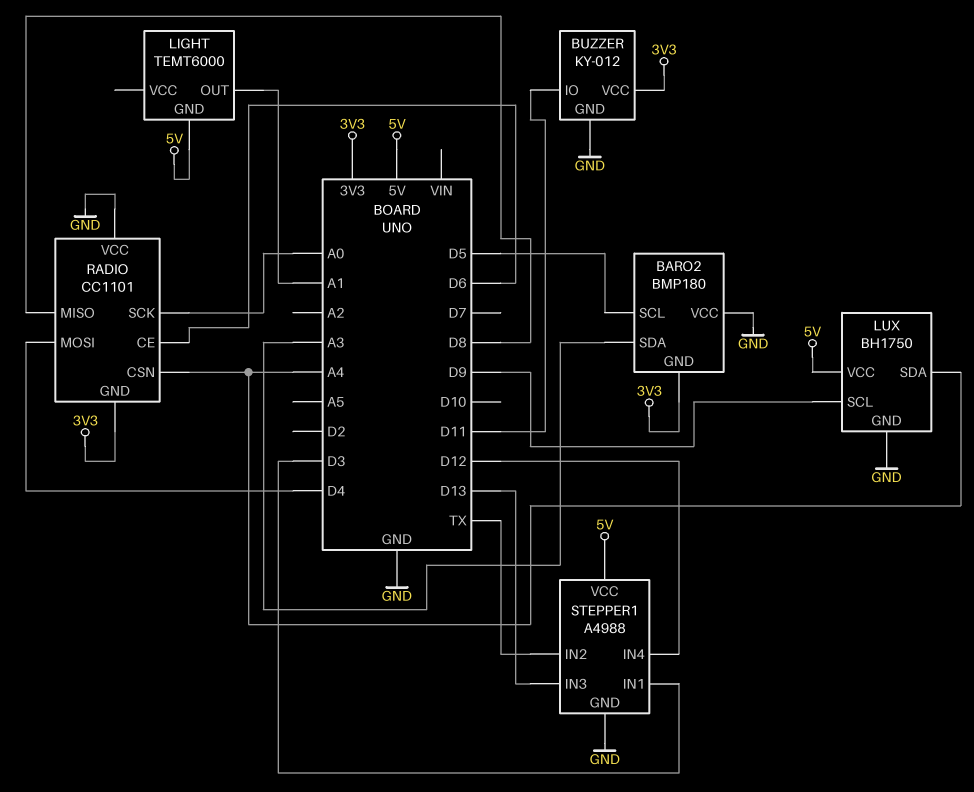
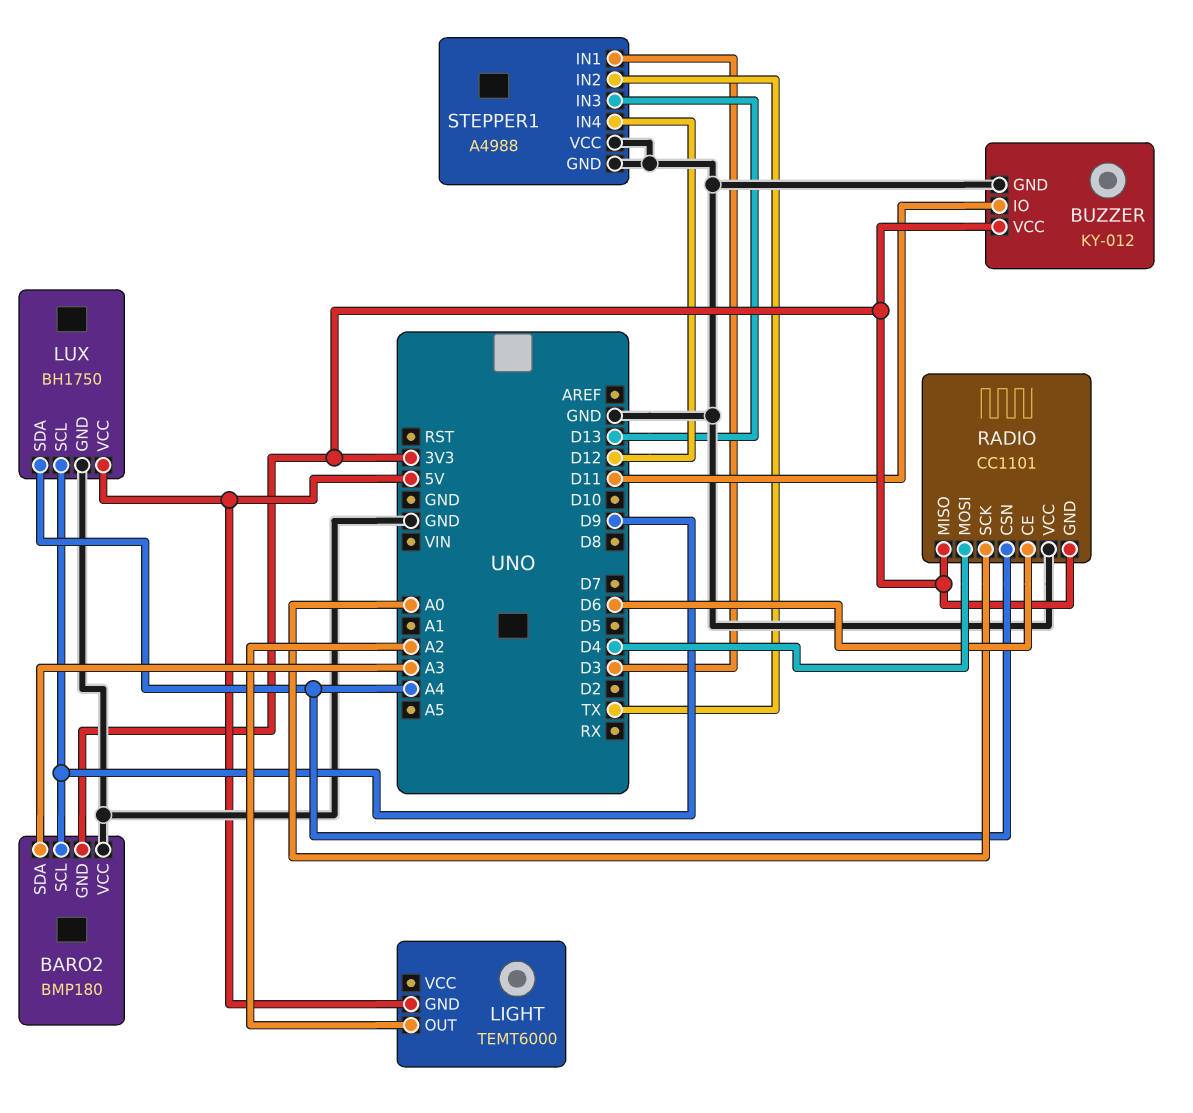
BARO2 pin SCL: D5 -> D9
LIGHT pin OUT: A1 -> A2
RADIO pin MISO: D8 -> 3V3
STEPPER1 pin VCC: 5V -> GND

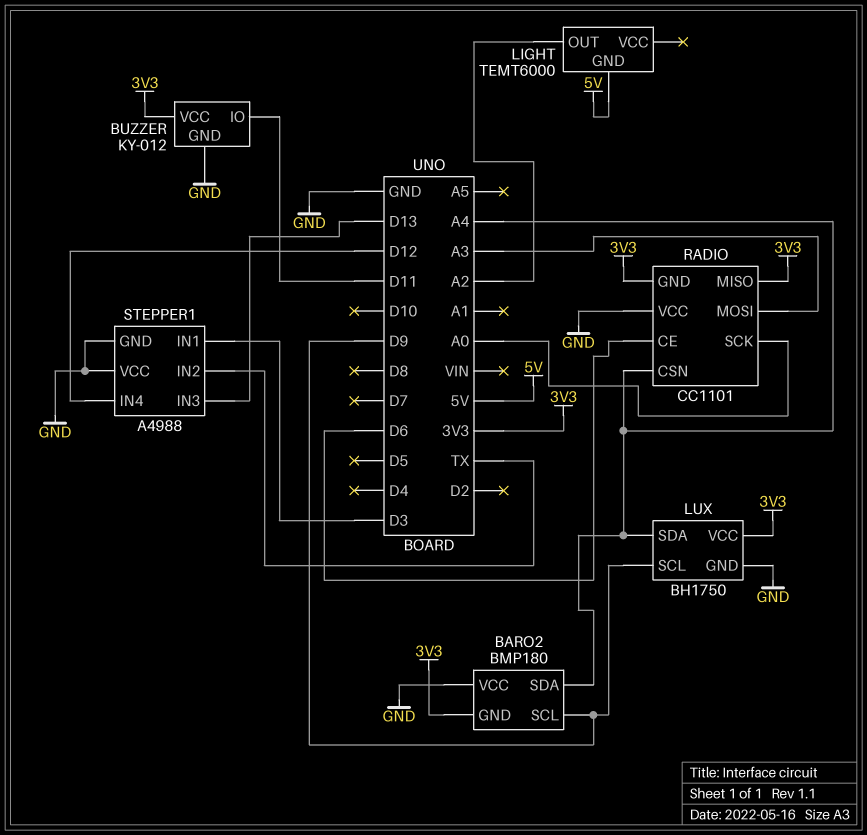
BARO2 pin SDA: A3 -> A4
LUX pin VCC: 5V -> 3V3
RADIO pin MOSI: D4 -> A3

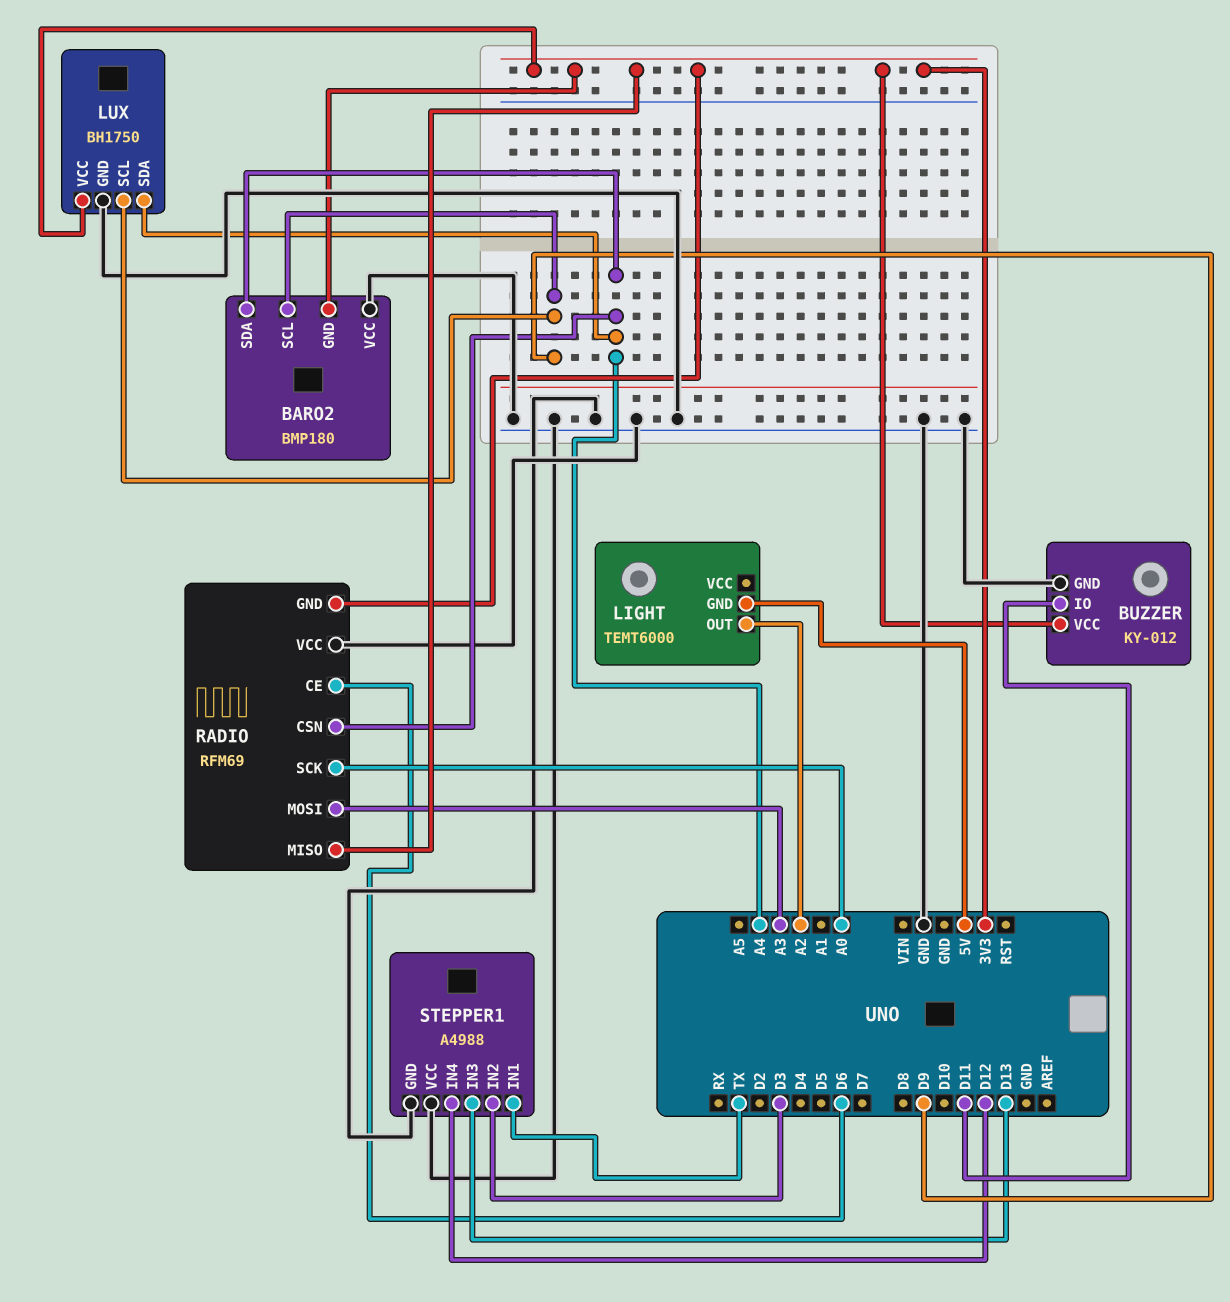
RADIO: CC1101 -> RFM69
STEPPER1 pin IN1: D3 -> TX
STEPPER1 pin IN2: TX -> D3

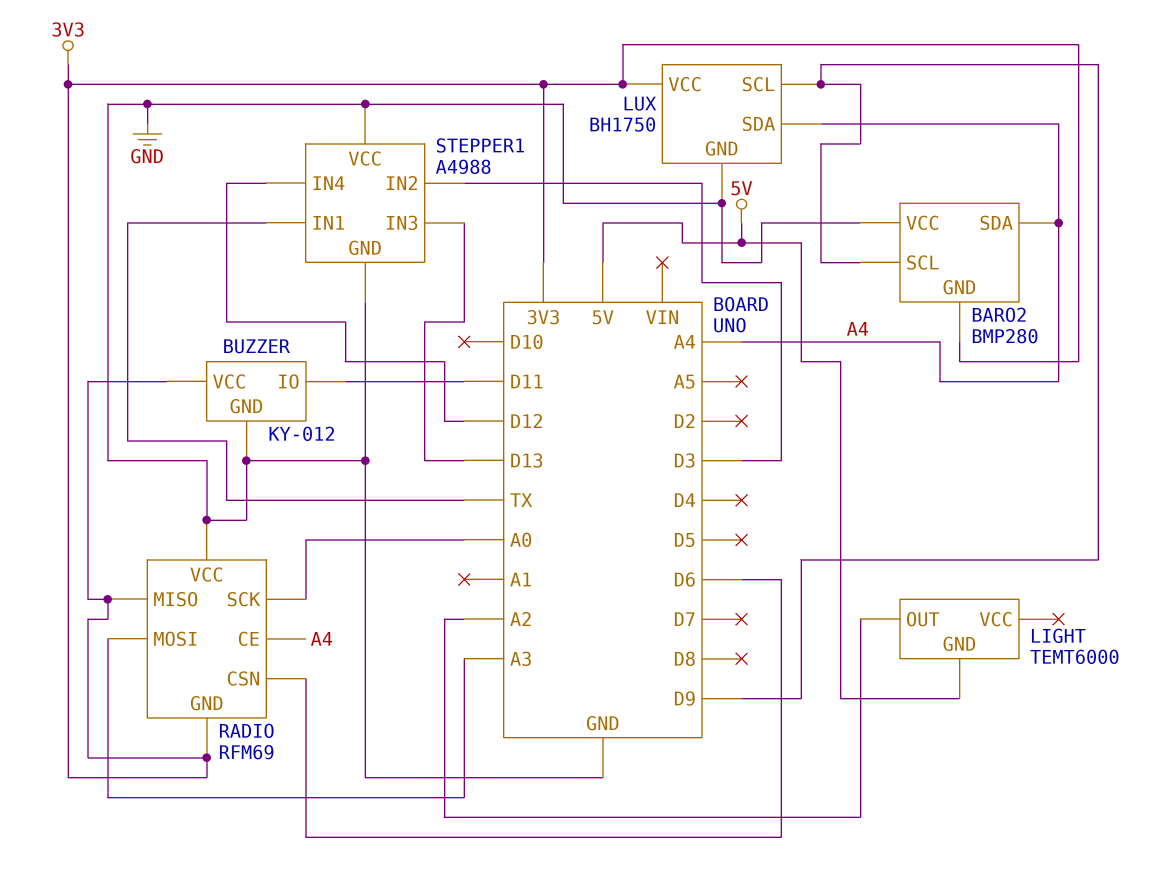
BARO2: BMP180 -> BMP280
RADIO pin CE: D6 -> A4
RADIO pin CSN: A4 -> D6

